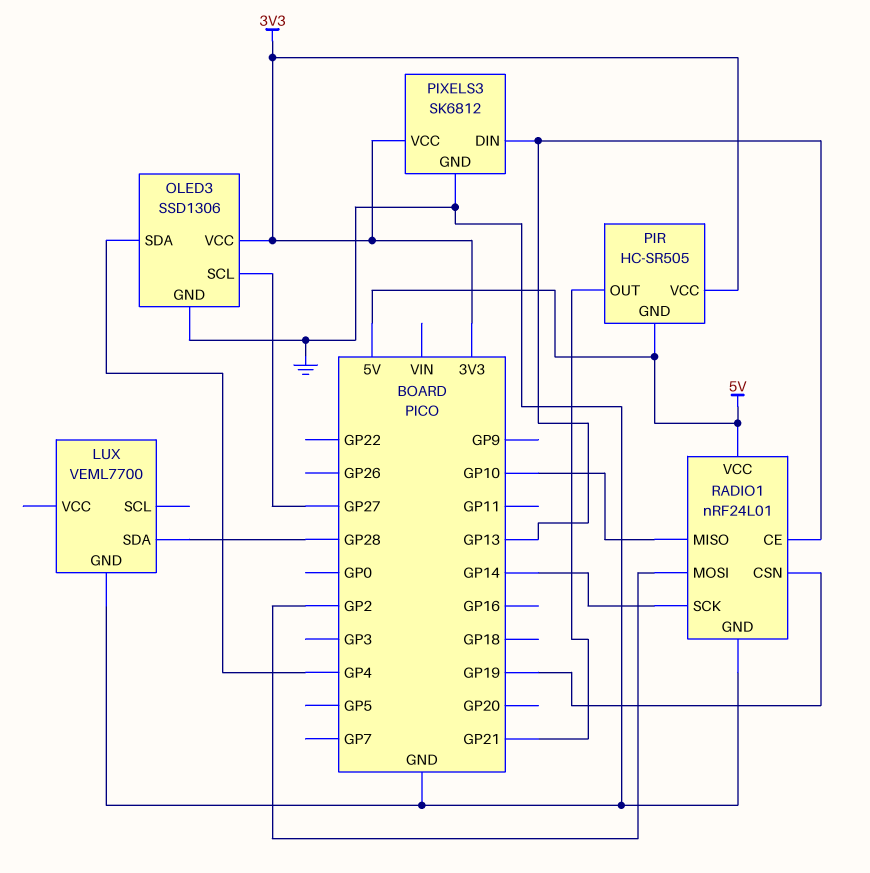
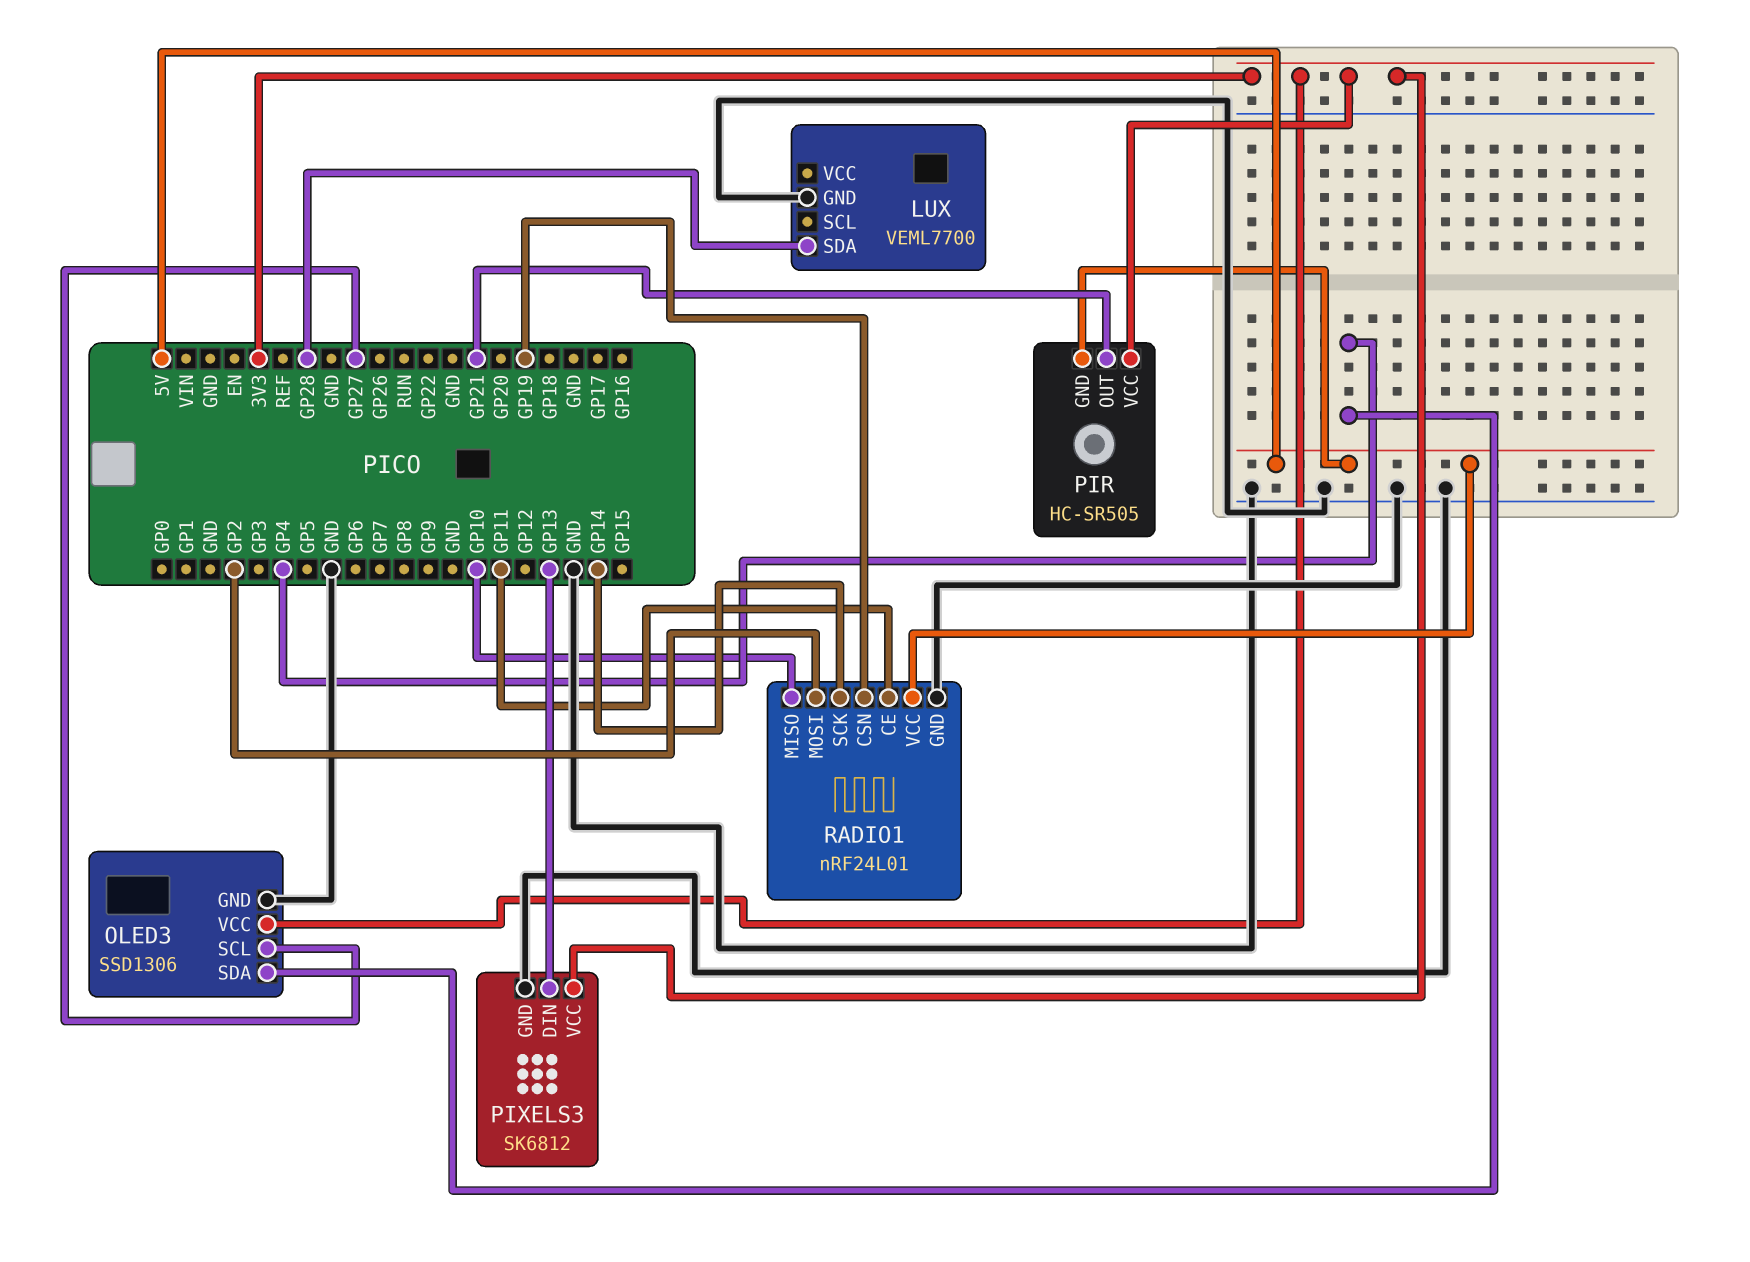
RADIO1 pin CE: GP13 -> GP11

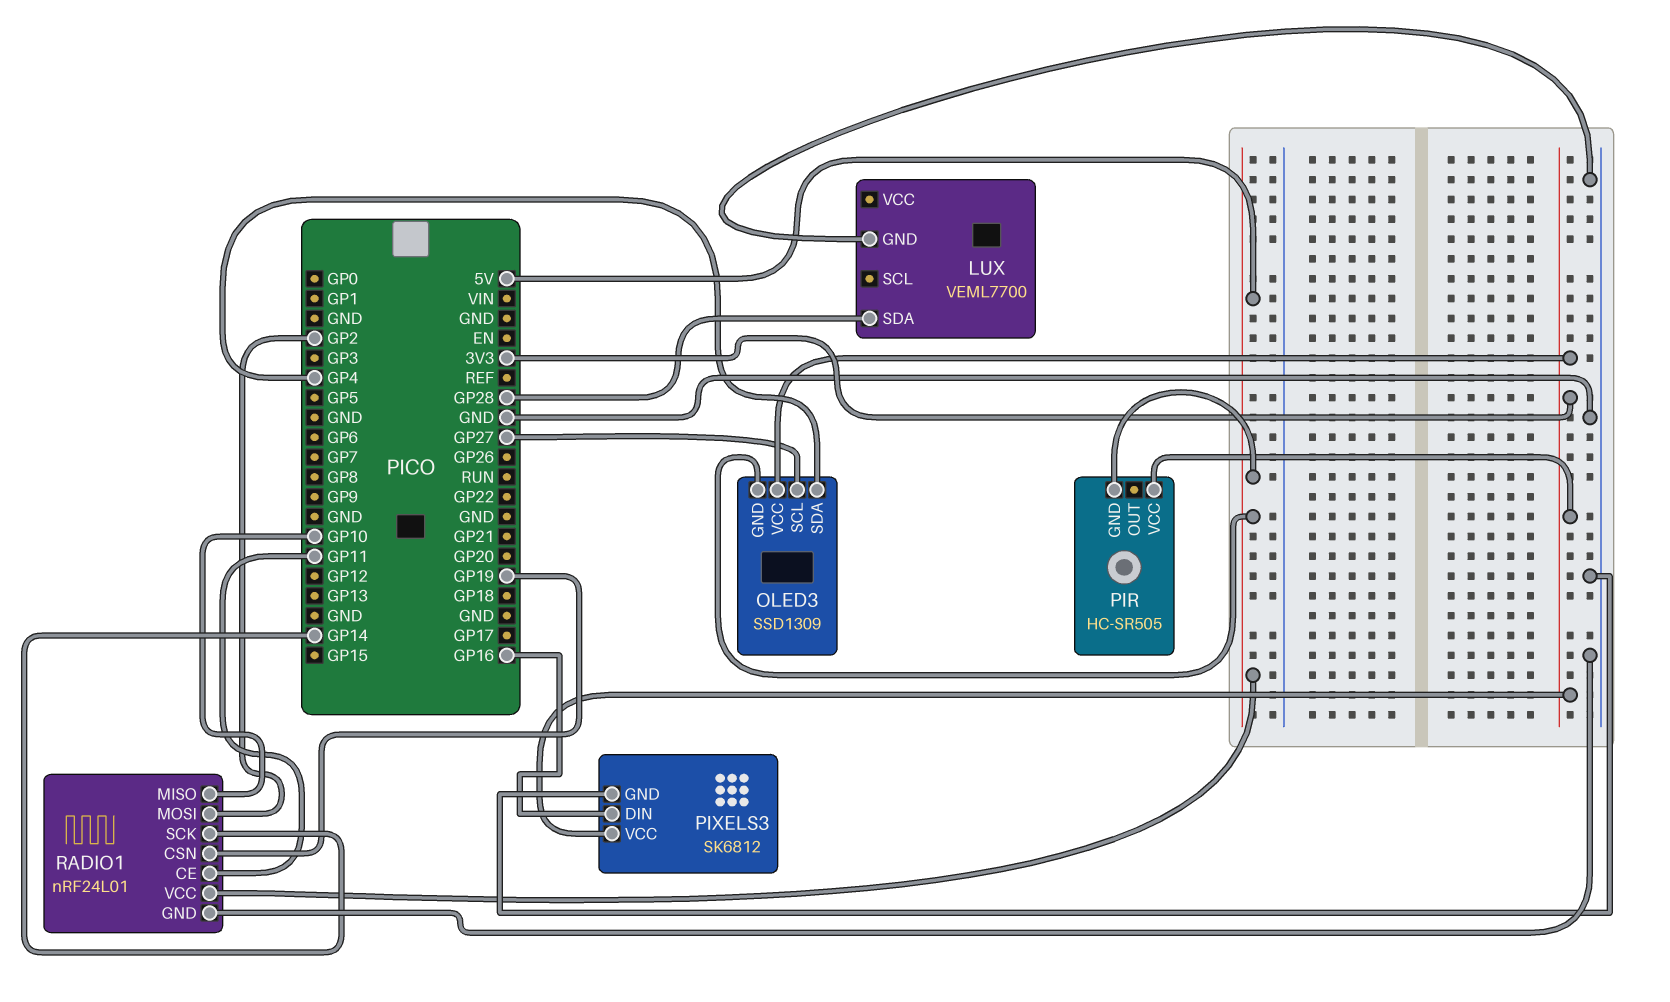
OLED3: SSD1306 -> SSD1309
OLED3 pin GND: GND -> 5V
PIR pin OUT: GP21 -> none
PIXELS3 pin DIN: GP13 -> GP16

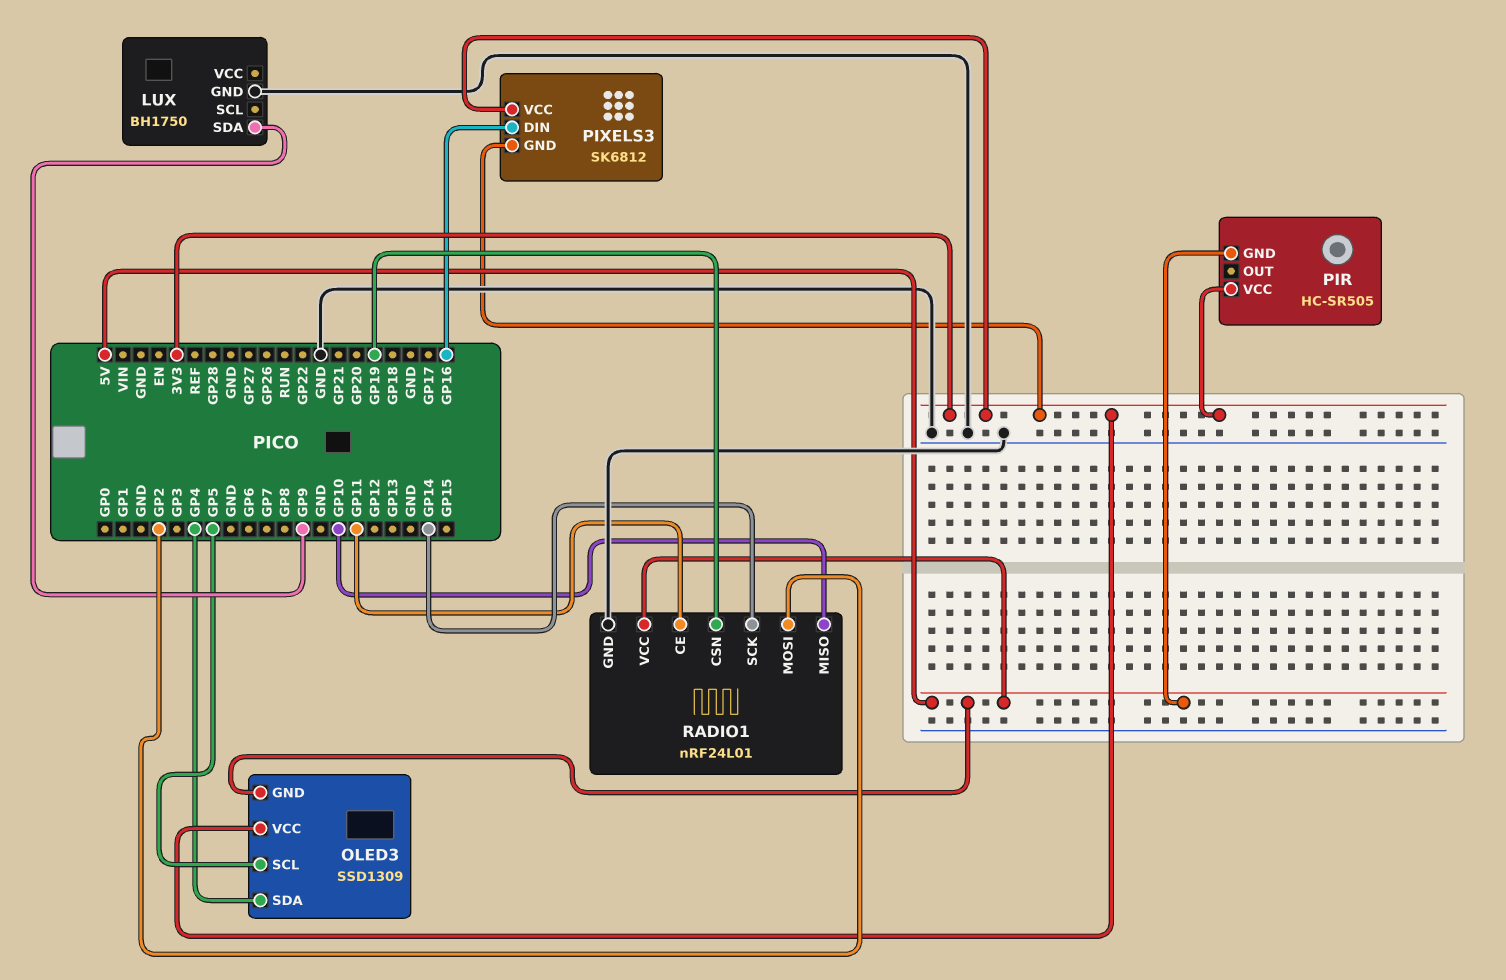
LUX: VEML7700 -> BH1750
LUX pin SDA: GP28 -> GP9
OLED3 pin SCL: GP27 -> GP5
PIXELS3 pin GND: GND -> 3V3

